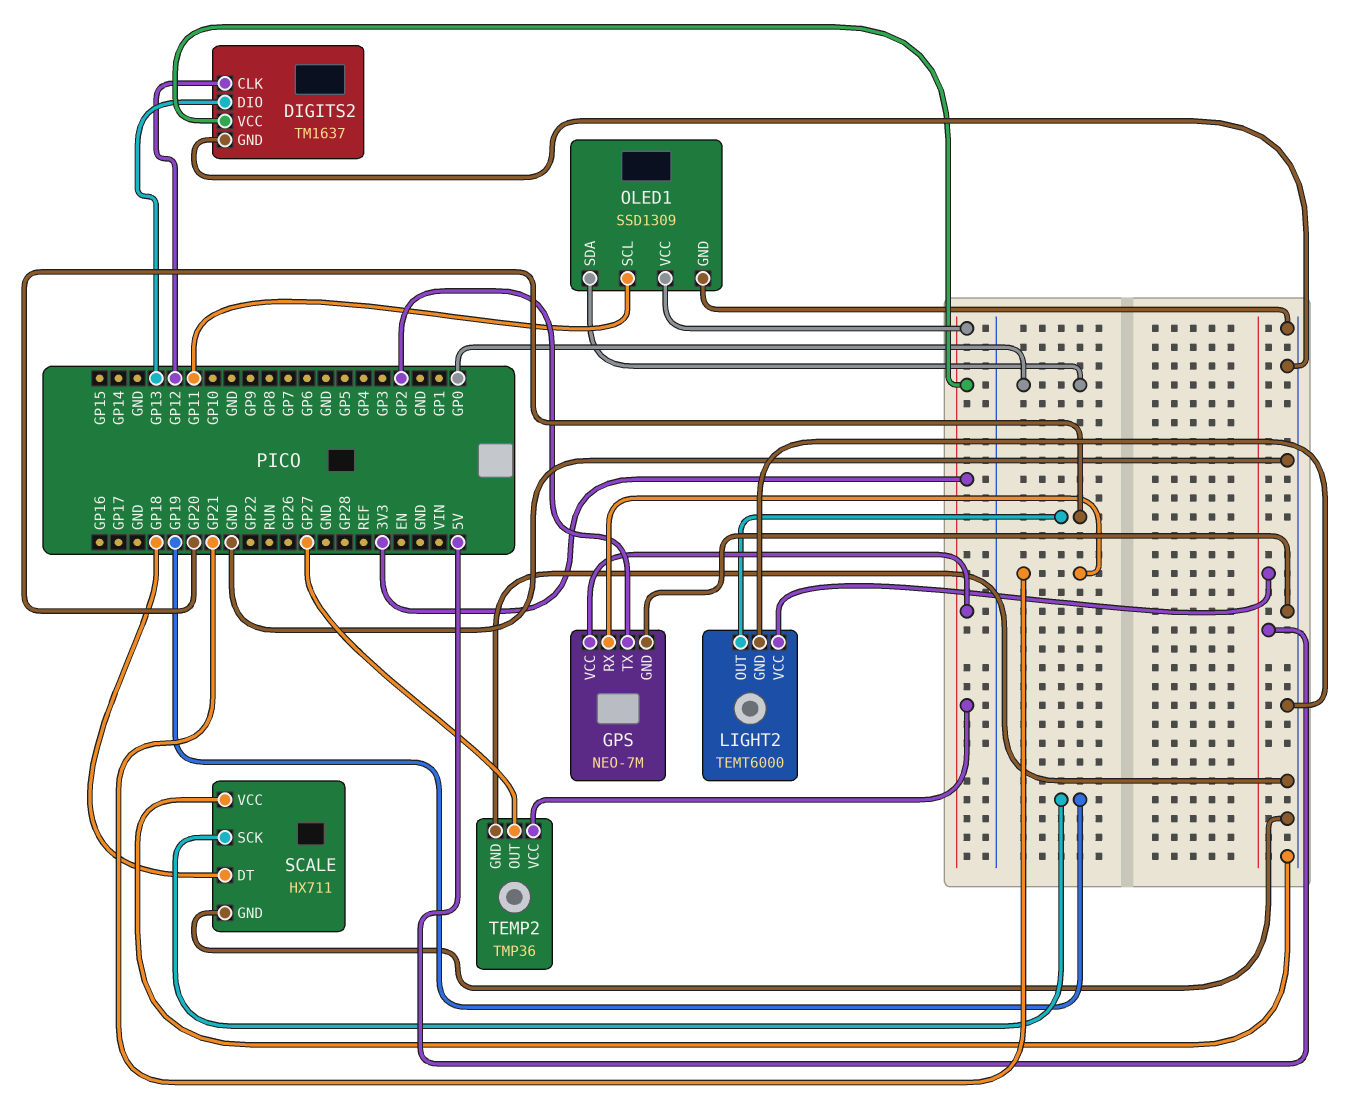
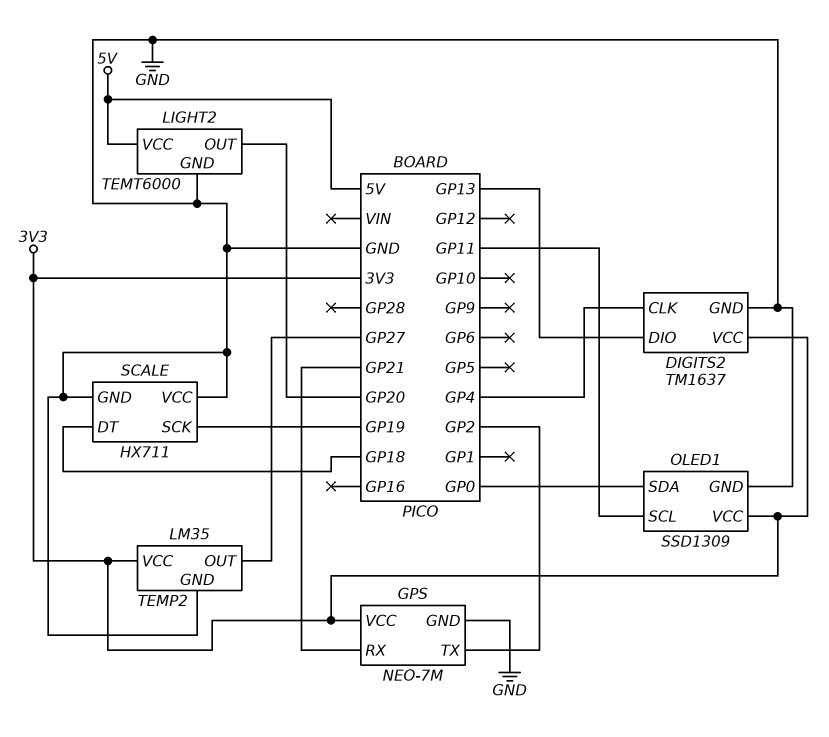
DIGITS2 pin CLK: GP12 -> GP4
TEMP2: TMP36 -> LM35

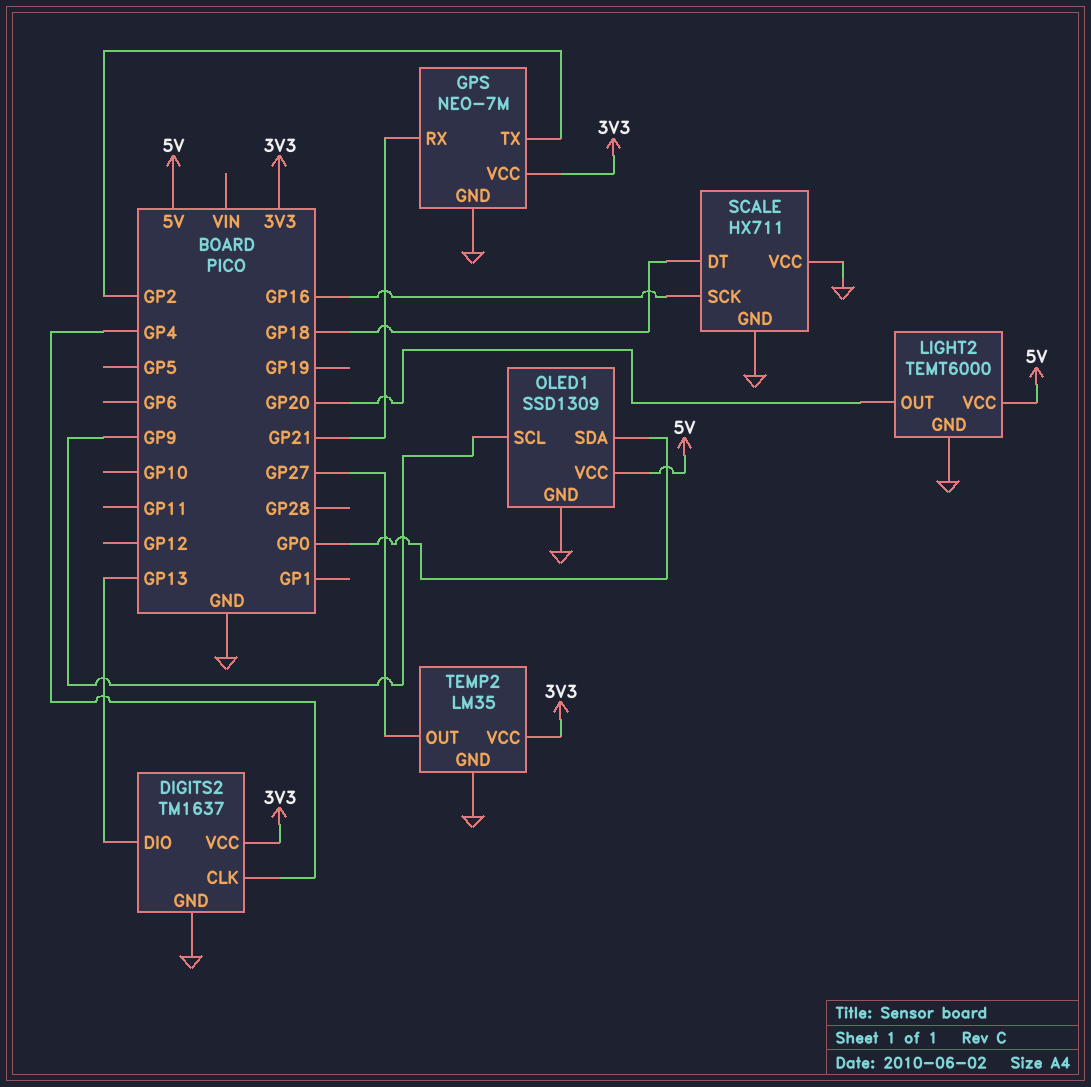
OLED1 pin SCL: GP11 -> GP9
OLED1 pin VCC: 3V3 -> 5V
SCALE pin SCK: GP19 -> GP16

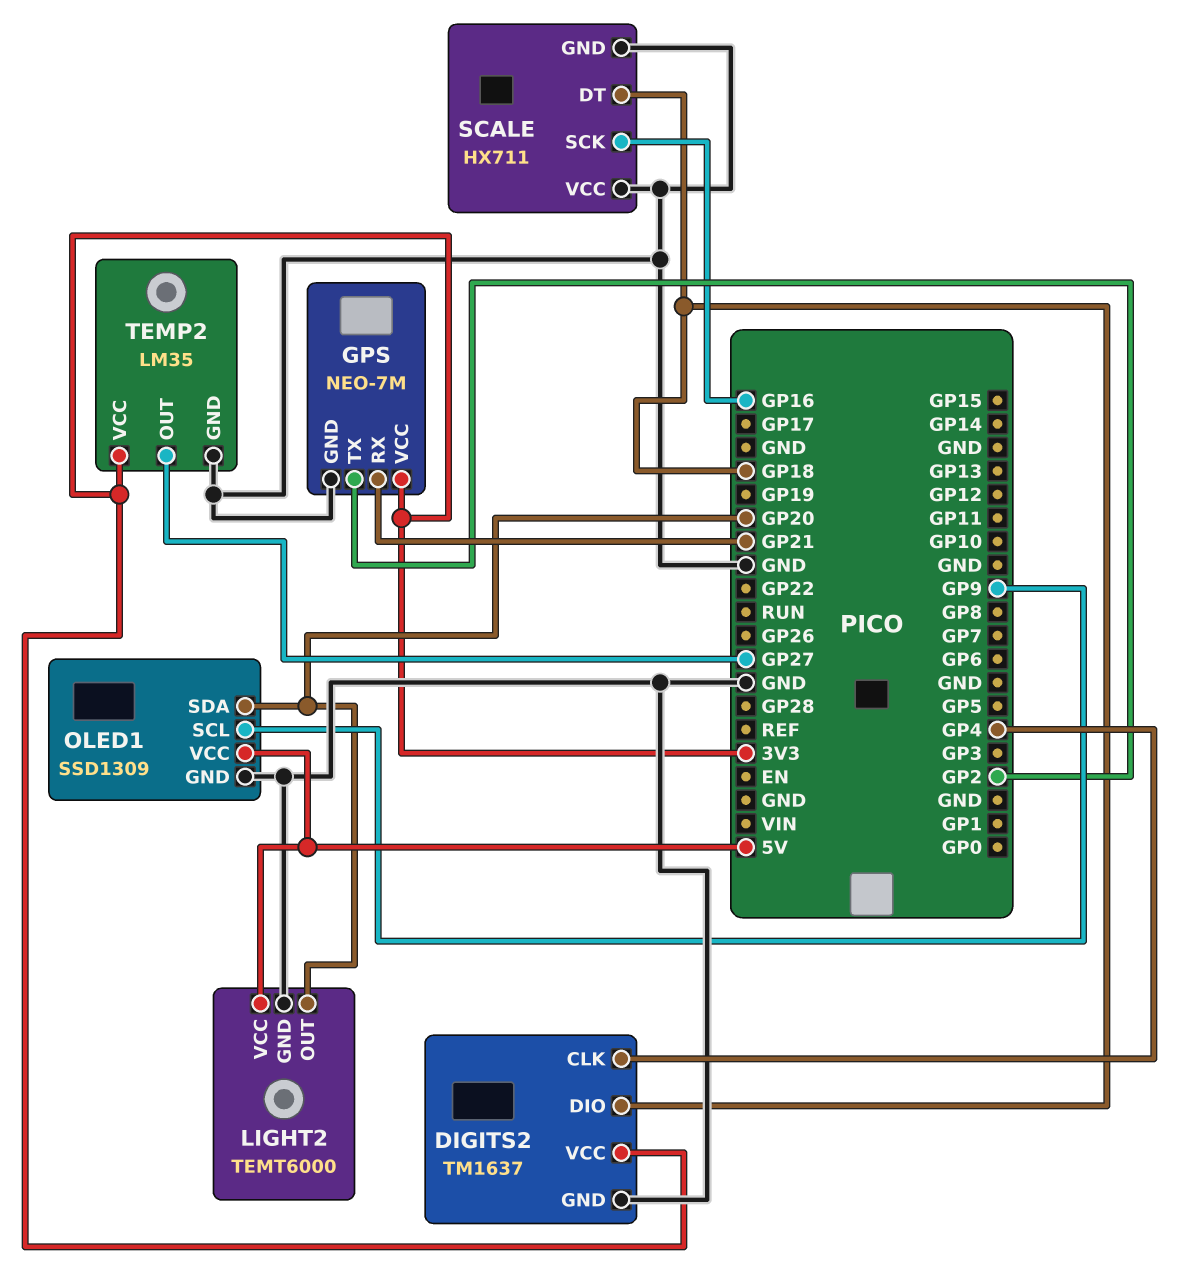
DIGITS2 pin DIO: GP13 -> GP18
OLED1 pin SDA: GP0 -> GP20

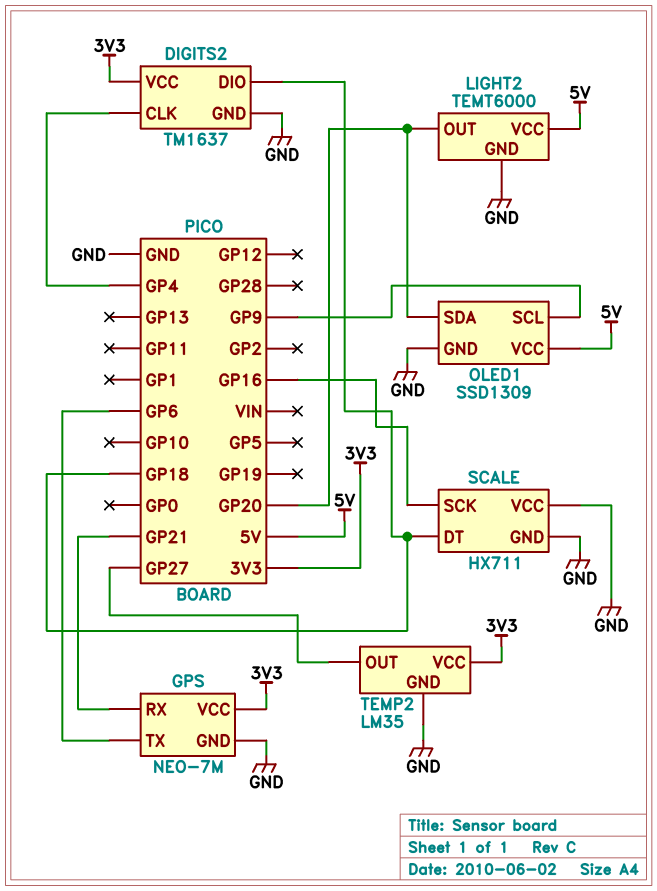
GPS pin TX: GP2 -> GP6

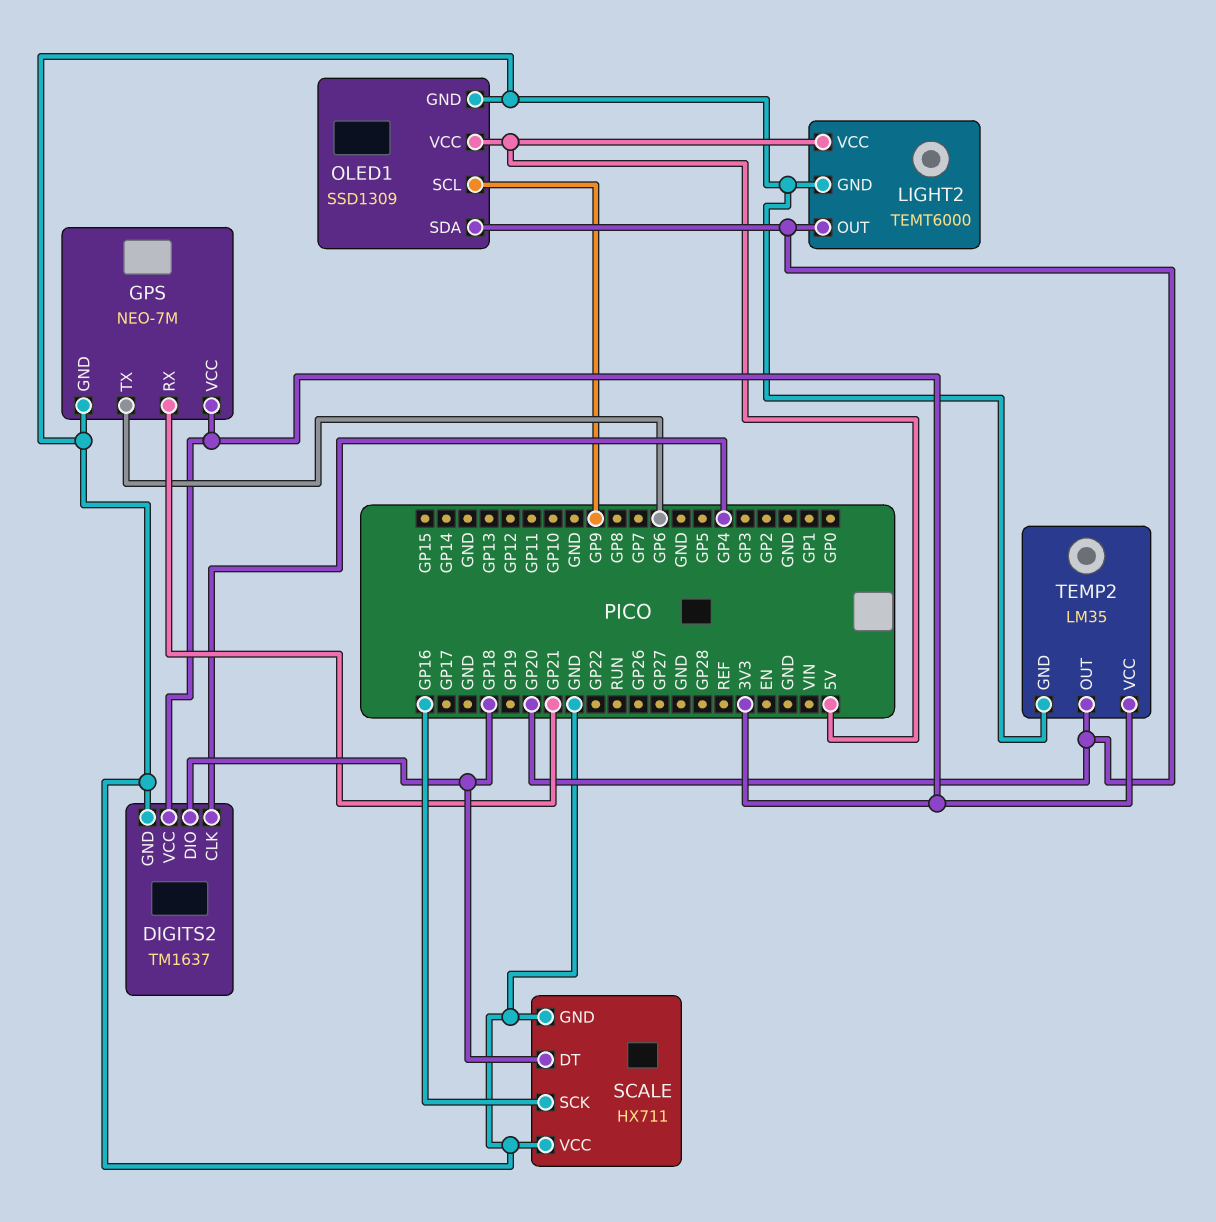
TEMP2 pin OUT: GP27 -> GP20

